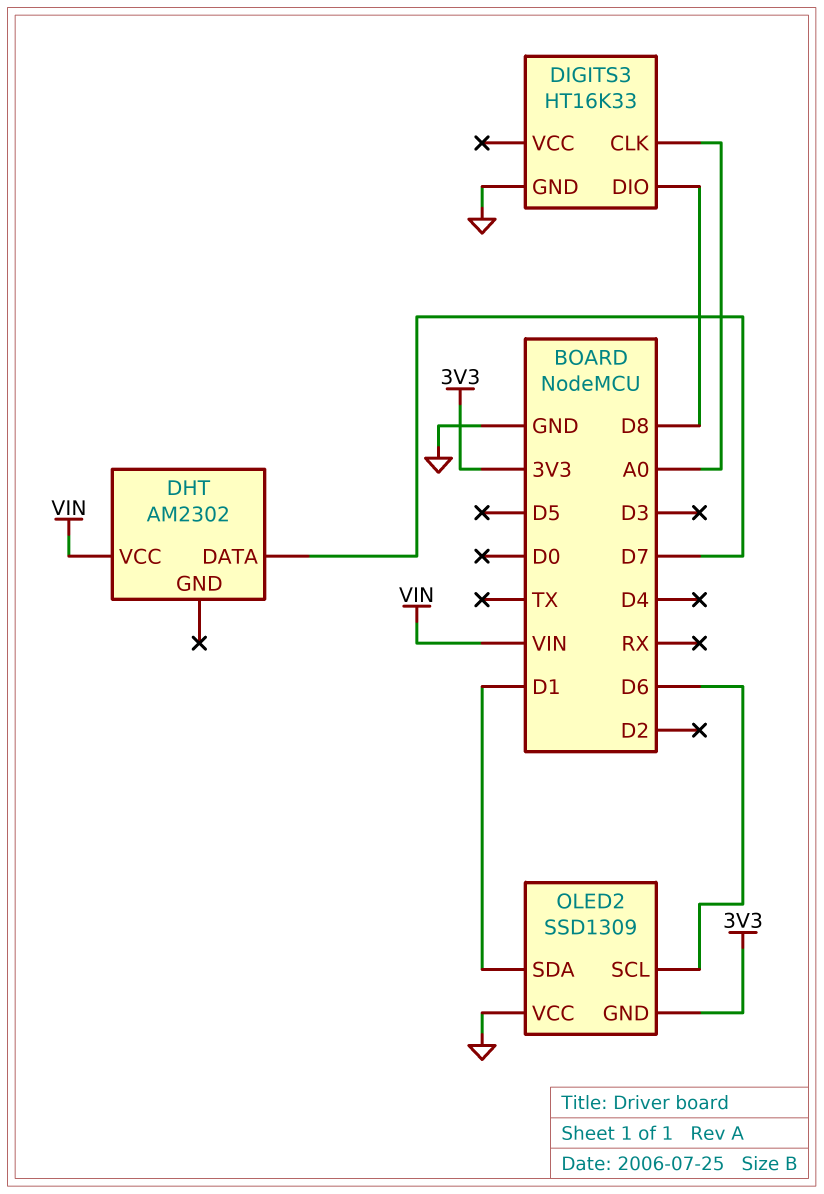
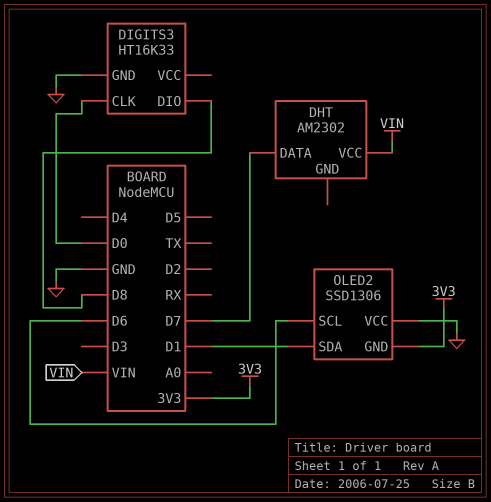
DIGITS3 pin CLK: A0 -> D0
OLED2: SSD1309 -> SSD1306

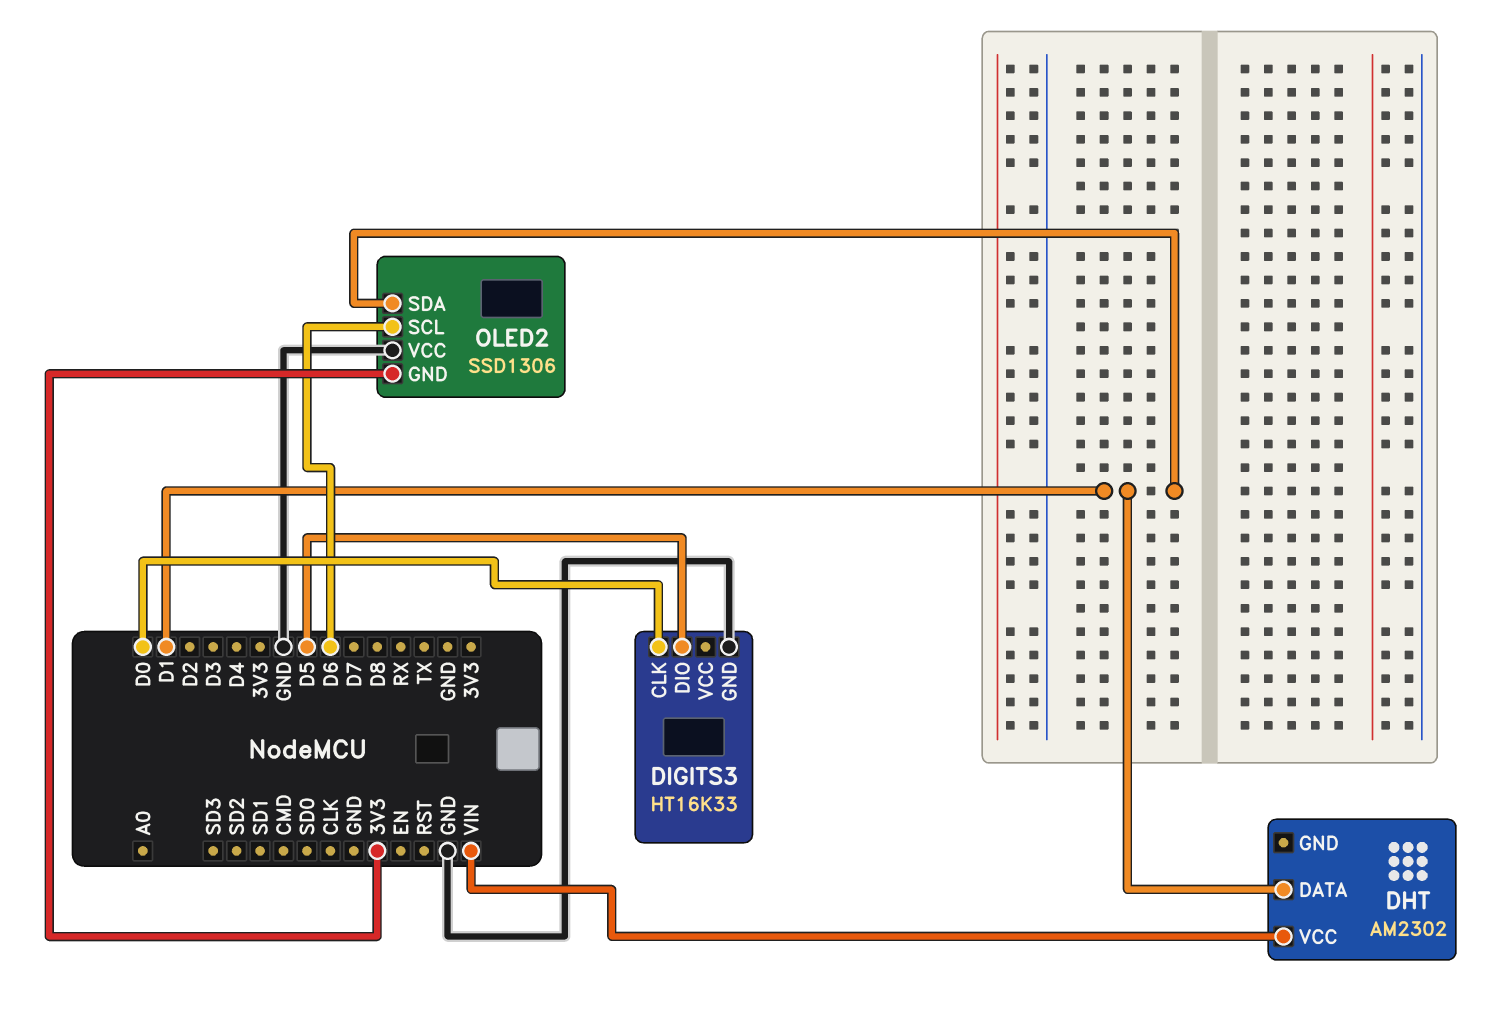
DHT pin DATA: D7 -> D1
DIGITS3 pin DIO: D8 -> D5

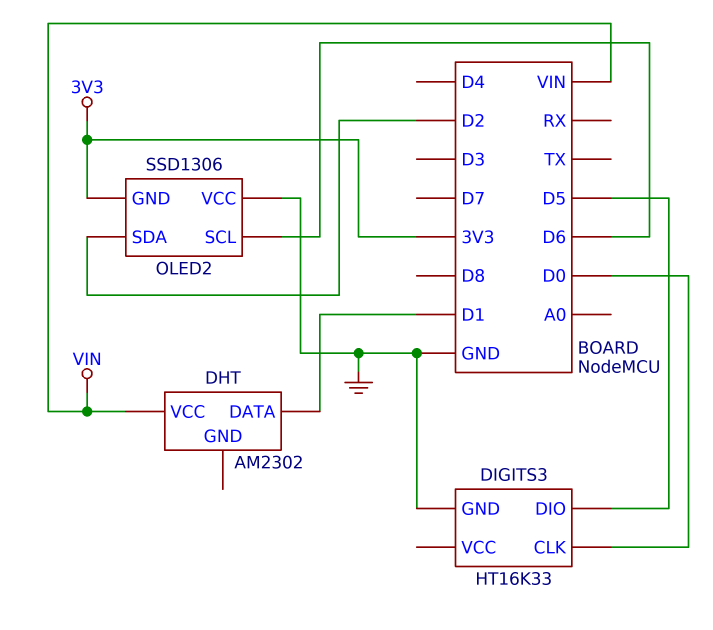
OLED2 pin SDA: D1 -> D2

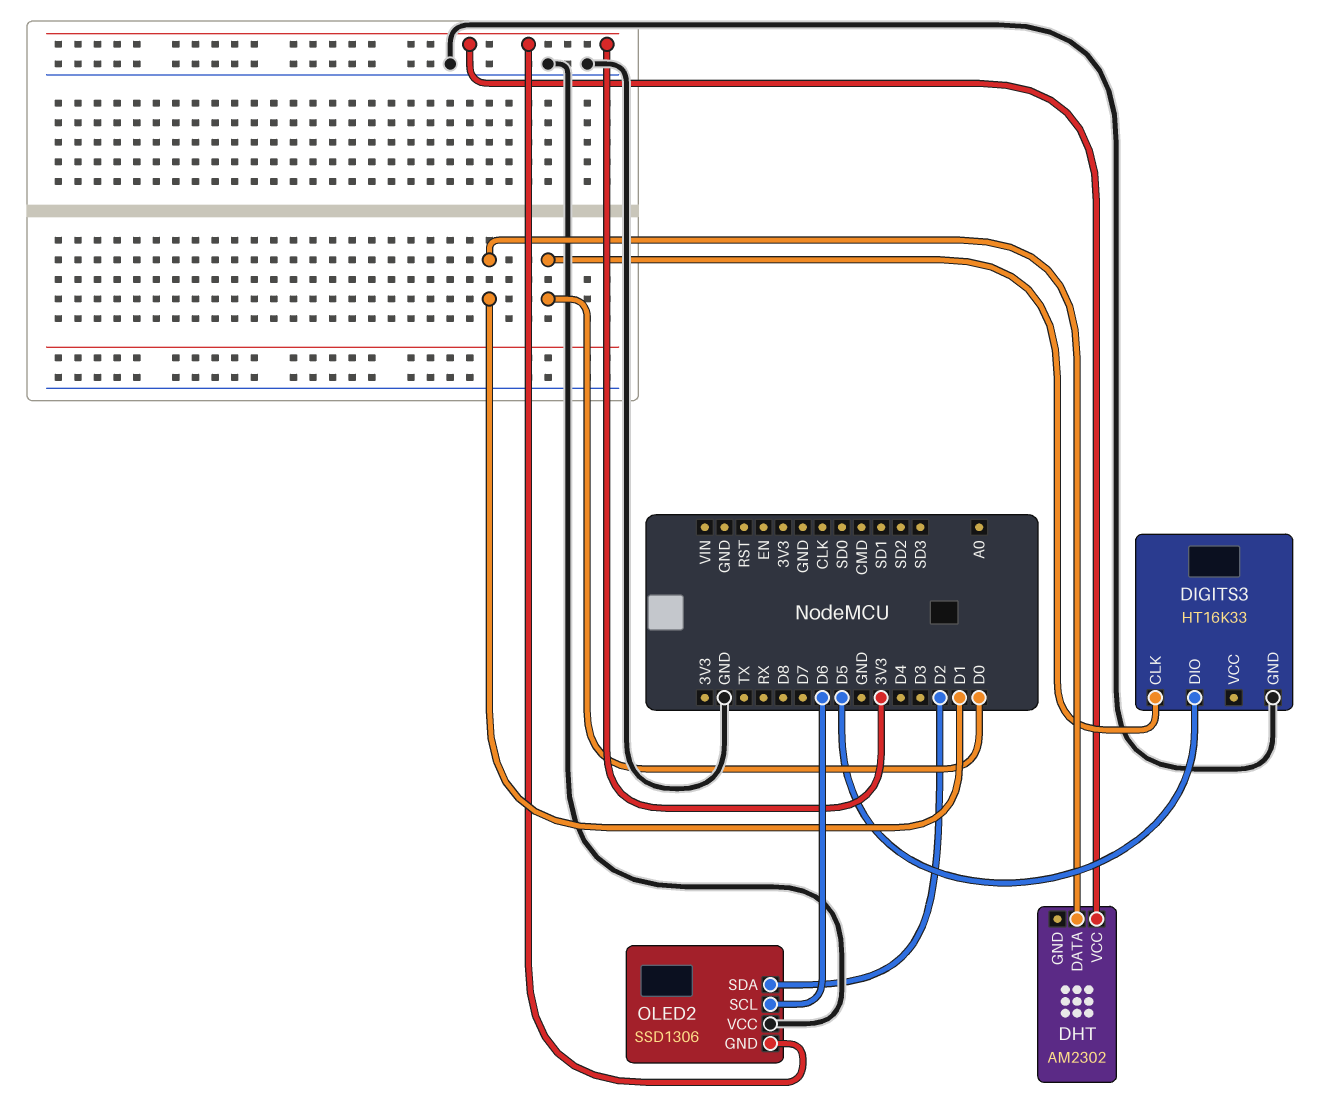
DHT pin VCC: VIN -> 3V3

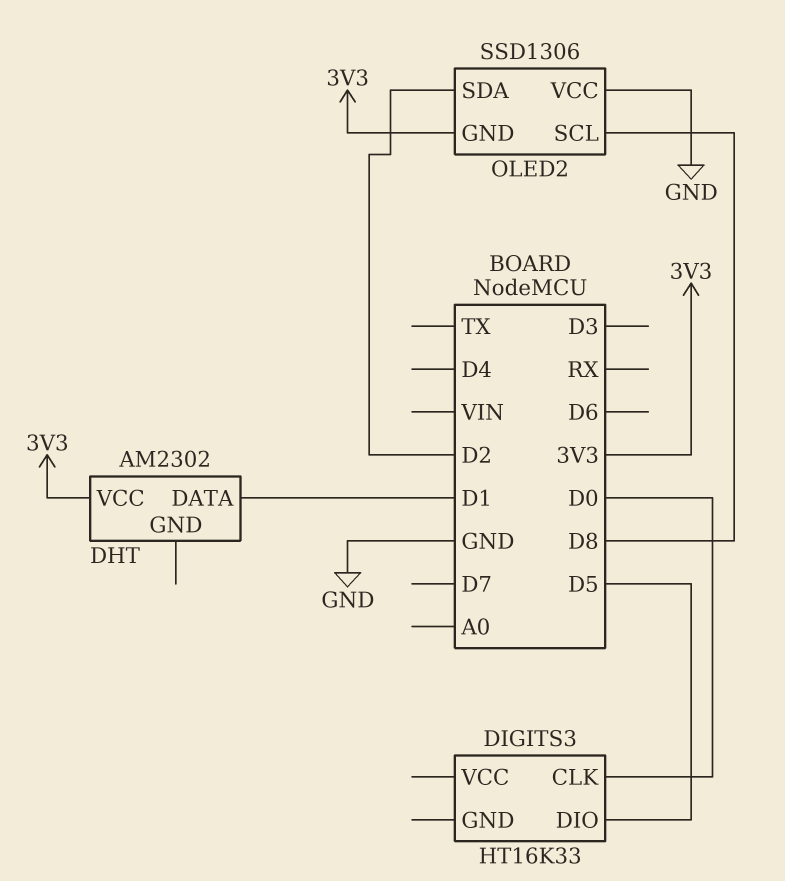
DIGITS3 pin GND: GND -> none
OLED2 pin SCL: D6 -> D8

